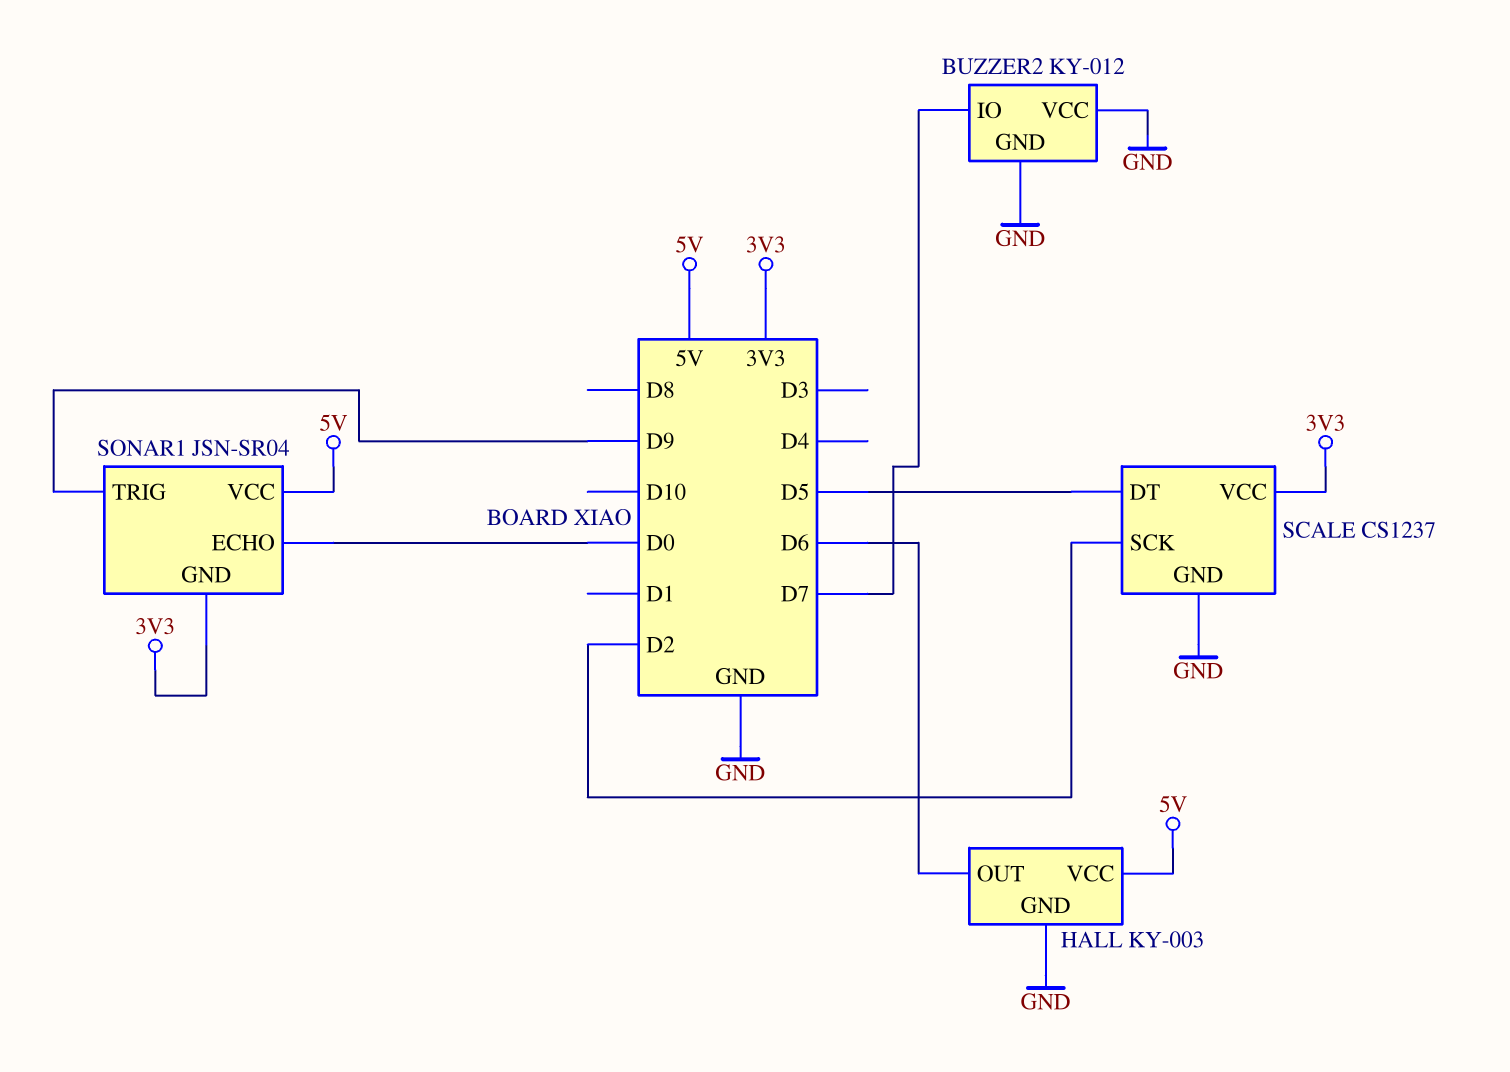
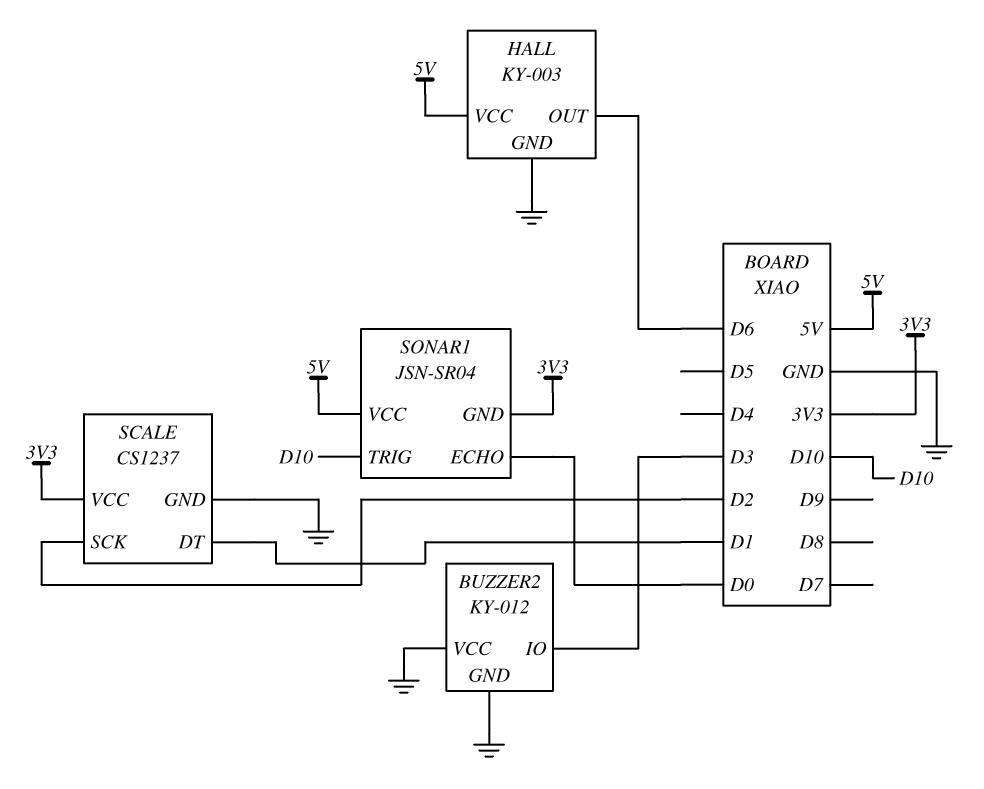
BUZZER2 pin IO: D7 -> D3
SCALE pin DT: D5 -> D1
SONAR1 pin TRIG: D9 -> D10

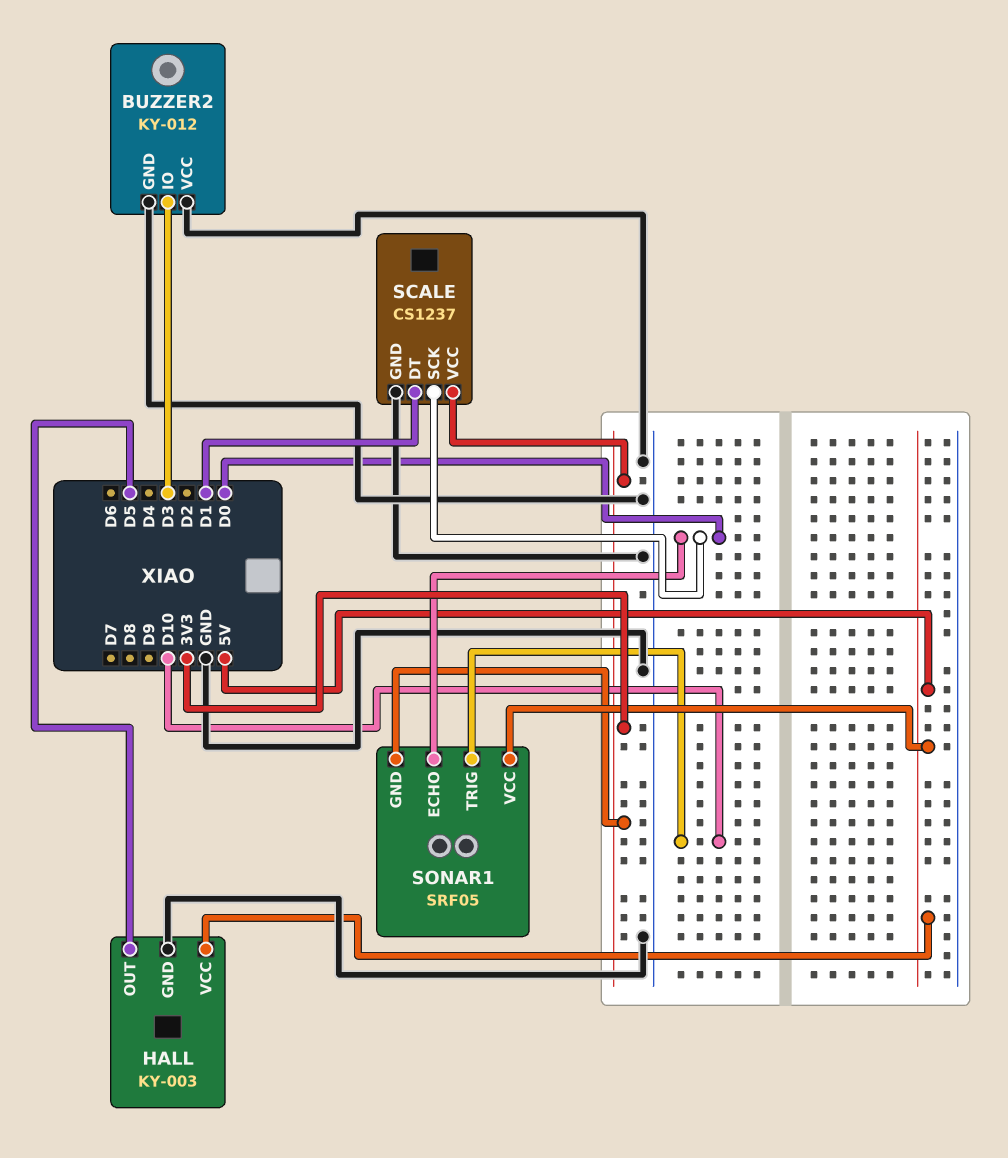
HALL pin OUT: D6 -> D5
SCALE pin SCK: D2 -> D0
SONAR1: JSN-SR04 -> SRF05

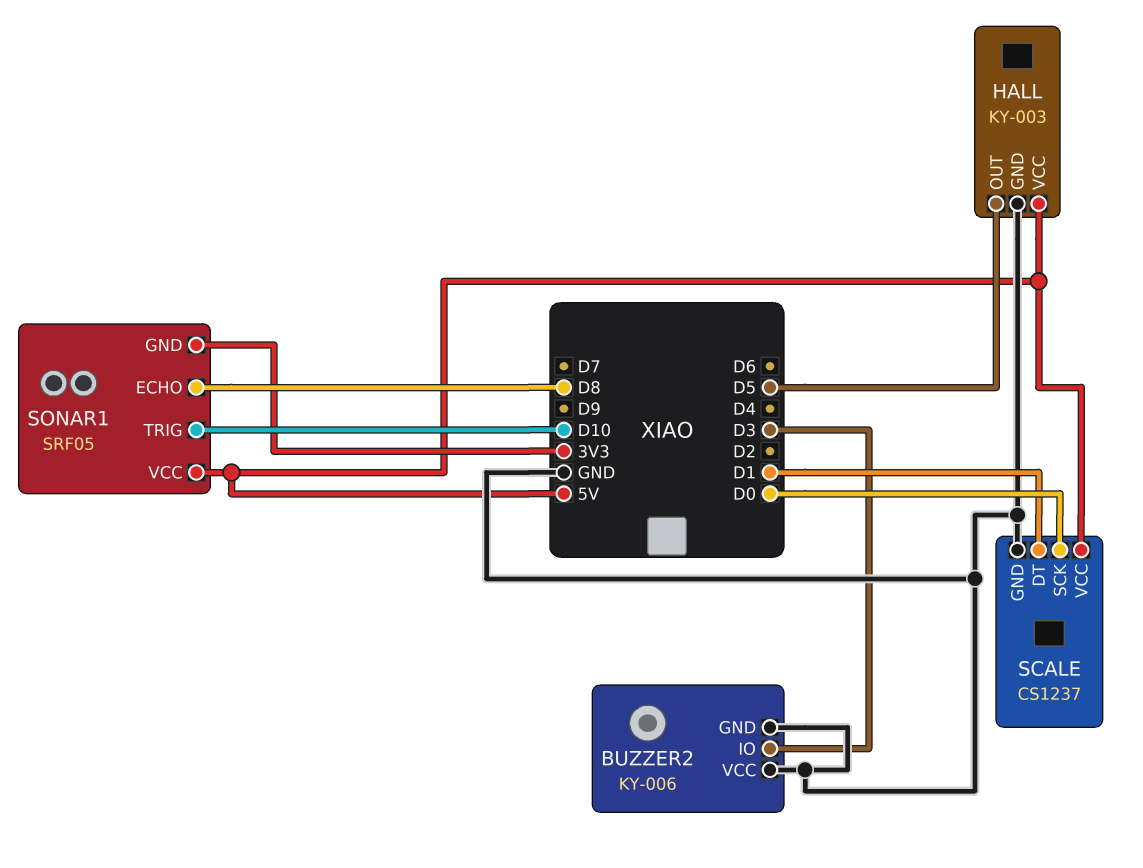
BUZZER2: KY-012 -> KY-006
SCALE pin VCC: 3V3 -> 5V
SONAR1 pin ECHO: D0 -> D8

